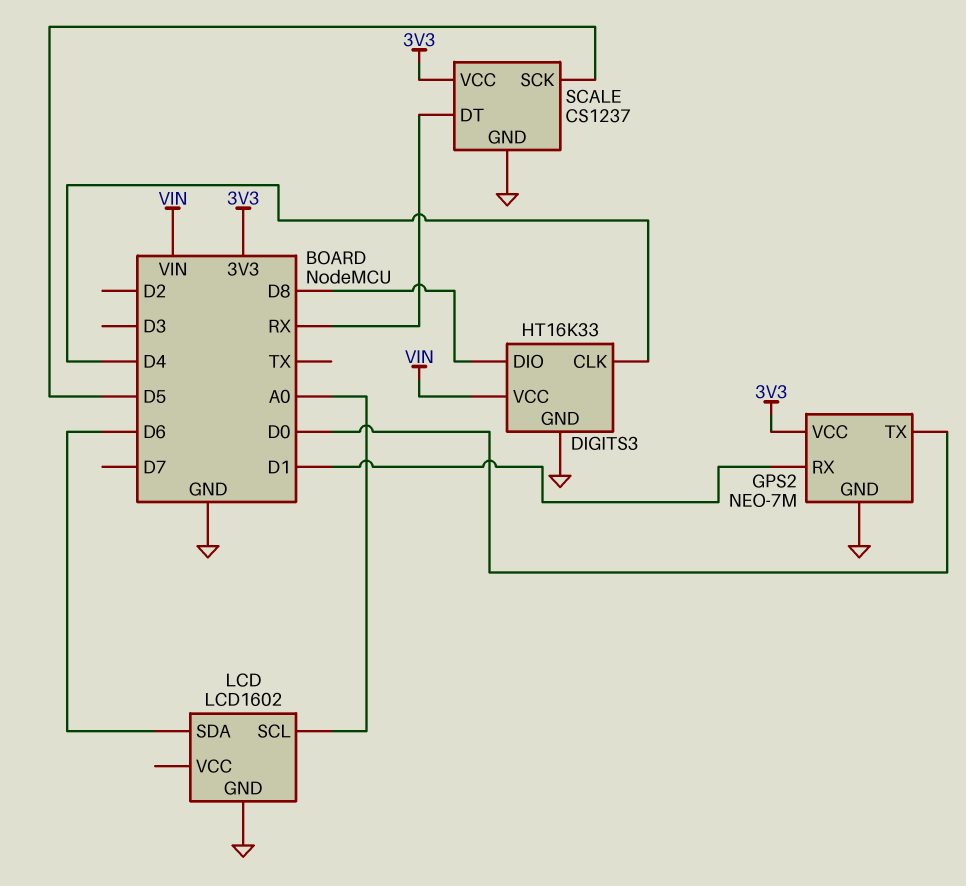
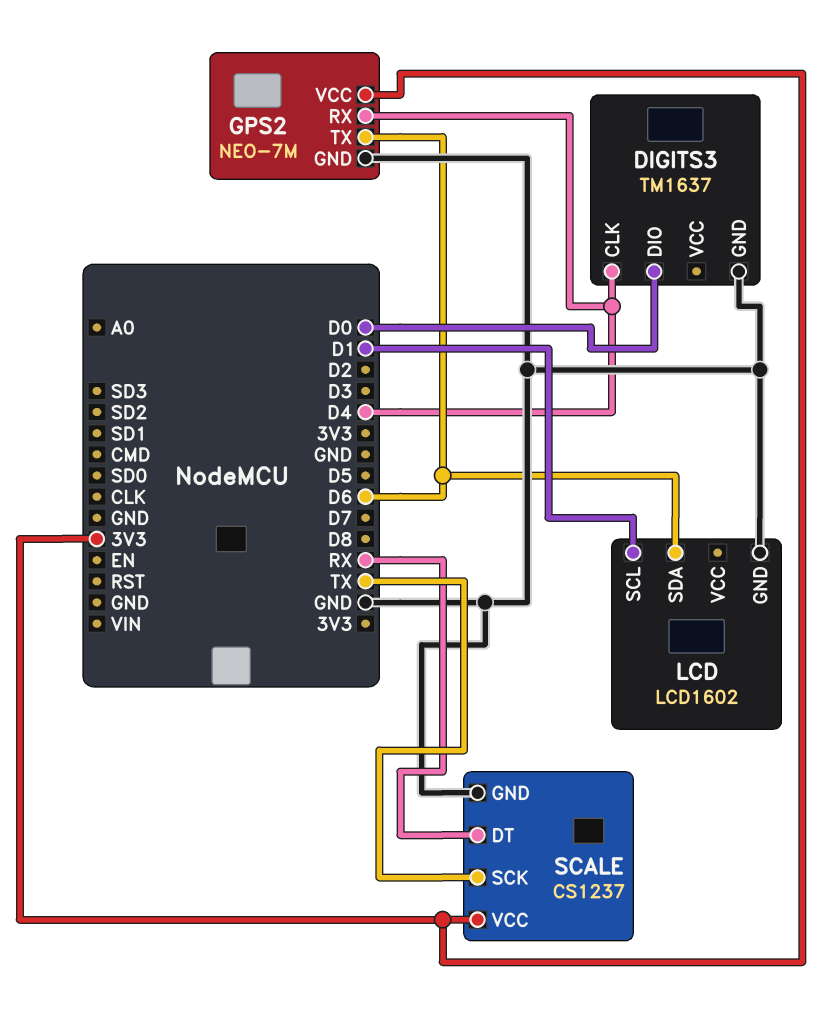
DIGITS3: HT16K33 -> TM1637
DIGITS3 pin DIO: D8 -> D0
DIGITS3 pin VCC: VIN -> none
GPS2 pin RX: D1 -> D4
GPS2 pin TX: D0 -> D6
LCD pin SCL: A0 -> D1
SCALE pin SCK: D5 -> TX

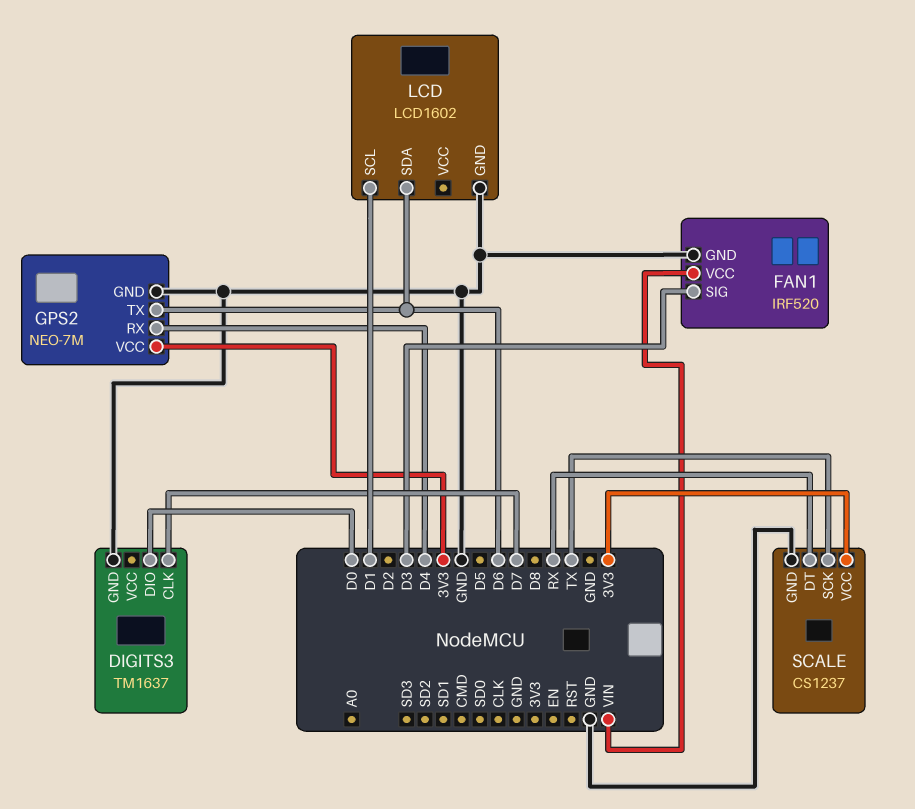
DIGITS3 pin CLK: D4 -> D7
FAN1: none -> IRF520
FAN1 pin GND: none -> GND
FAN1 pin SIG: none -> D3
FAN1 pin VCC: none -> VIN

